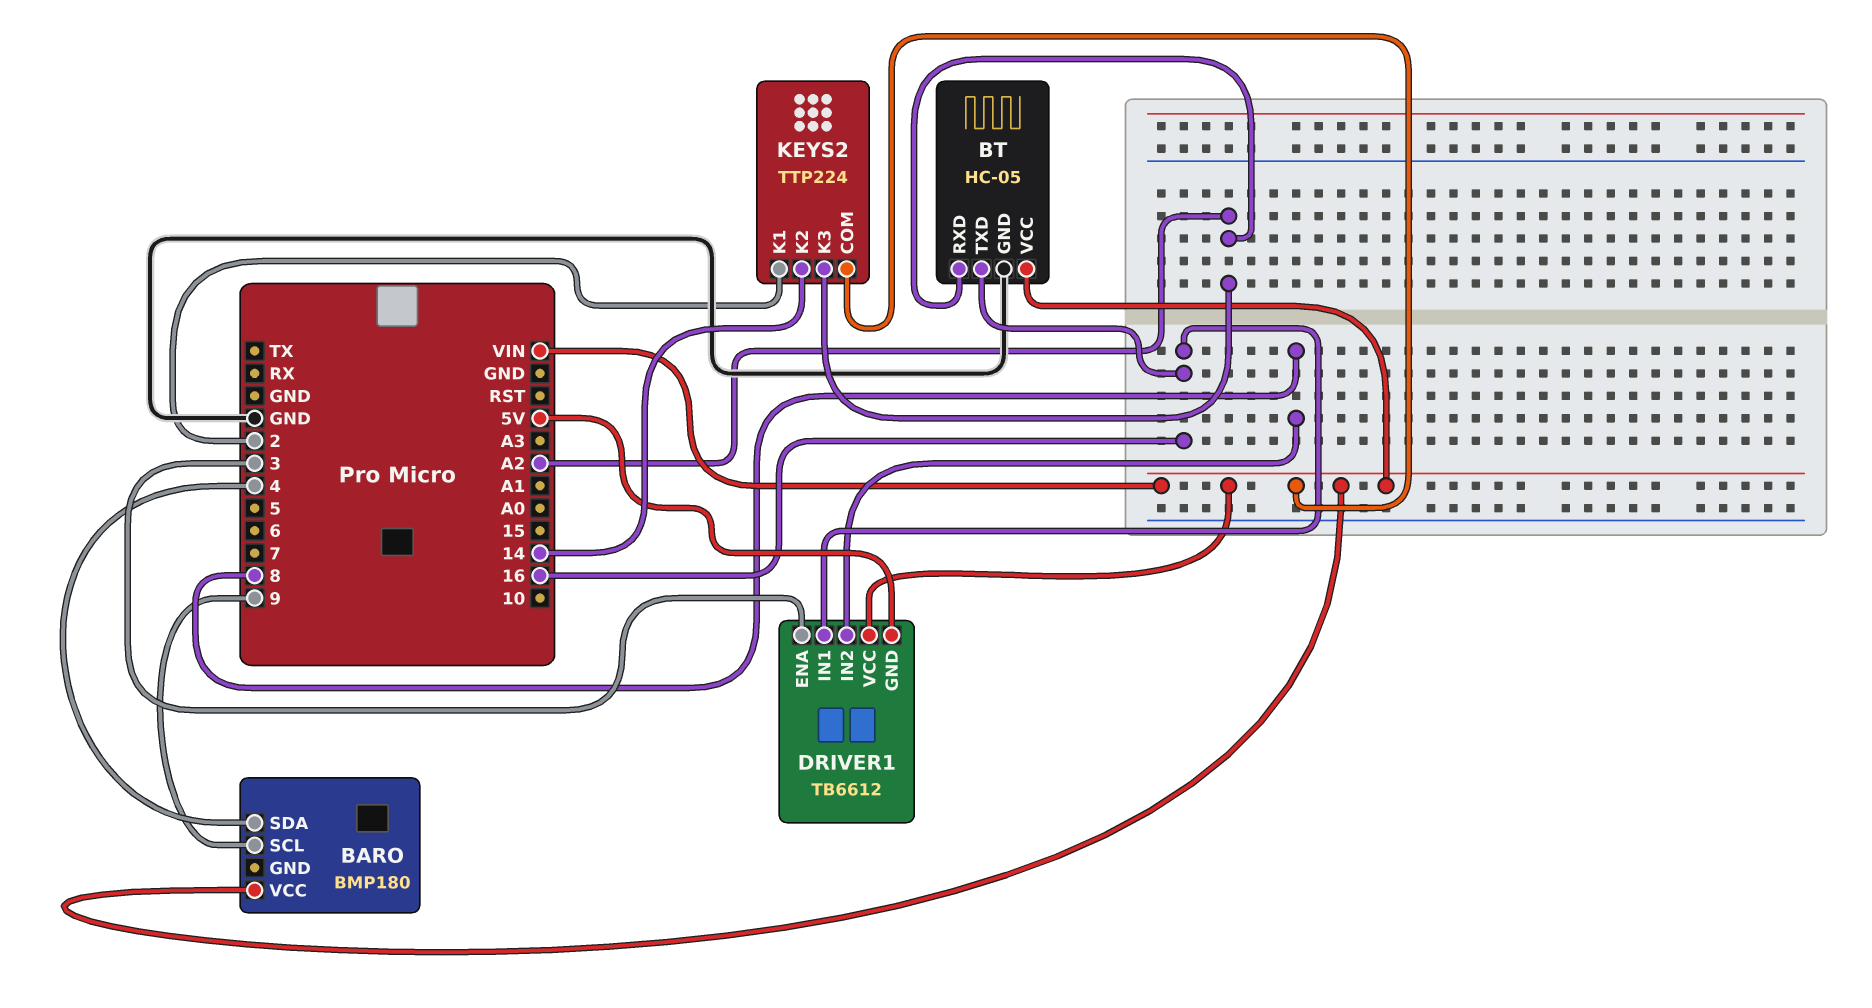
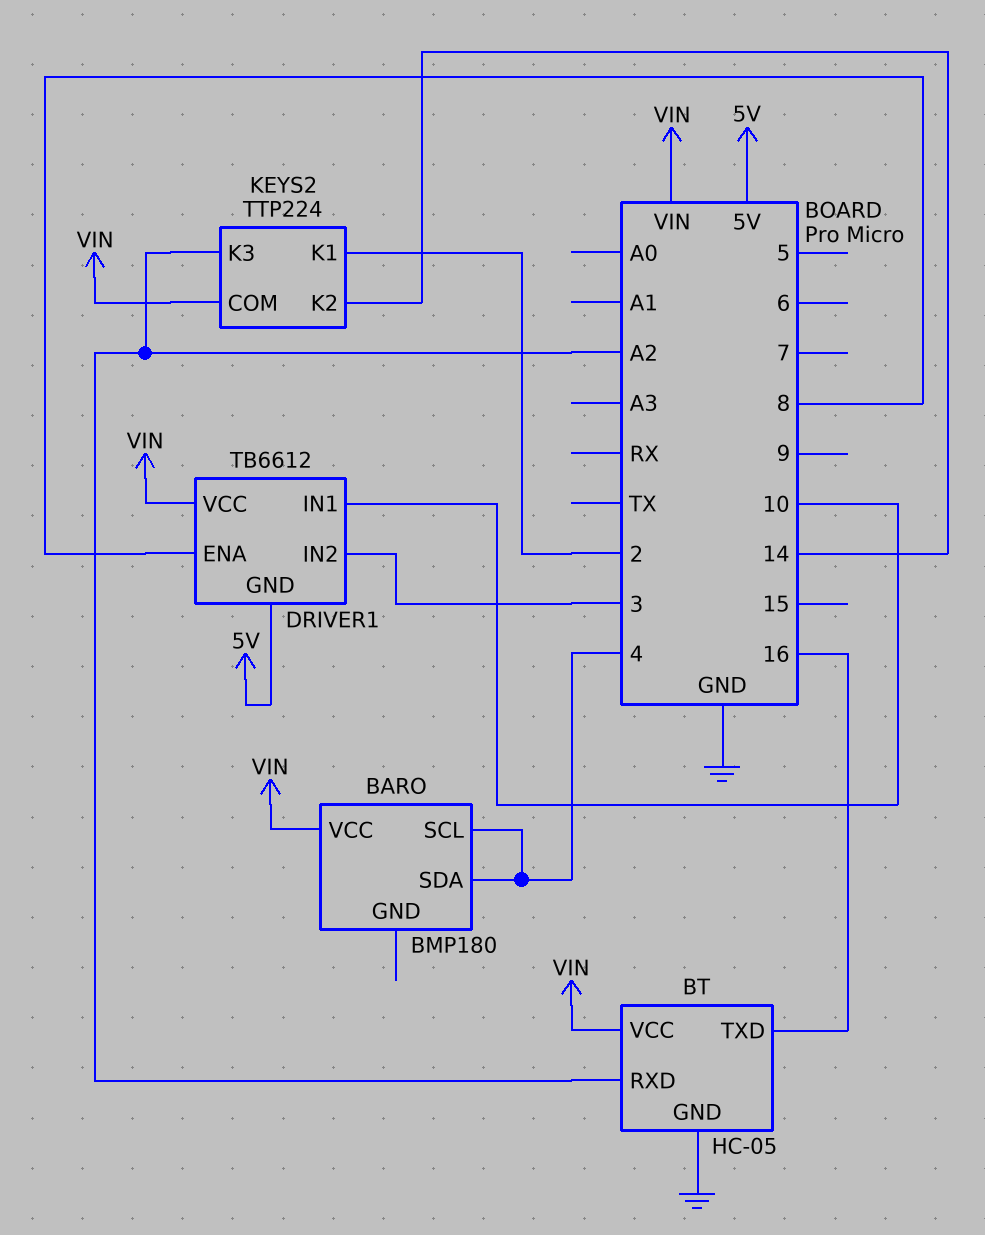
BARO pin SCL: 9 -> 4
DRIVER1 pin ENA: 3 -> 8
DRIVER1 pin IN1: 16 -> 10
DRIVER1 pin IN2: 8 -> 3

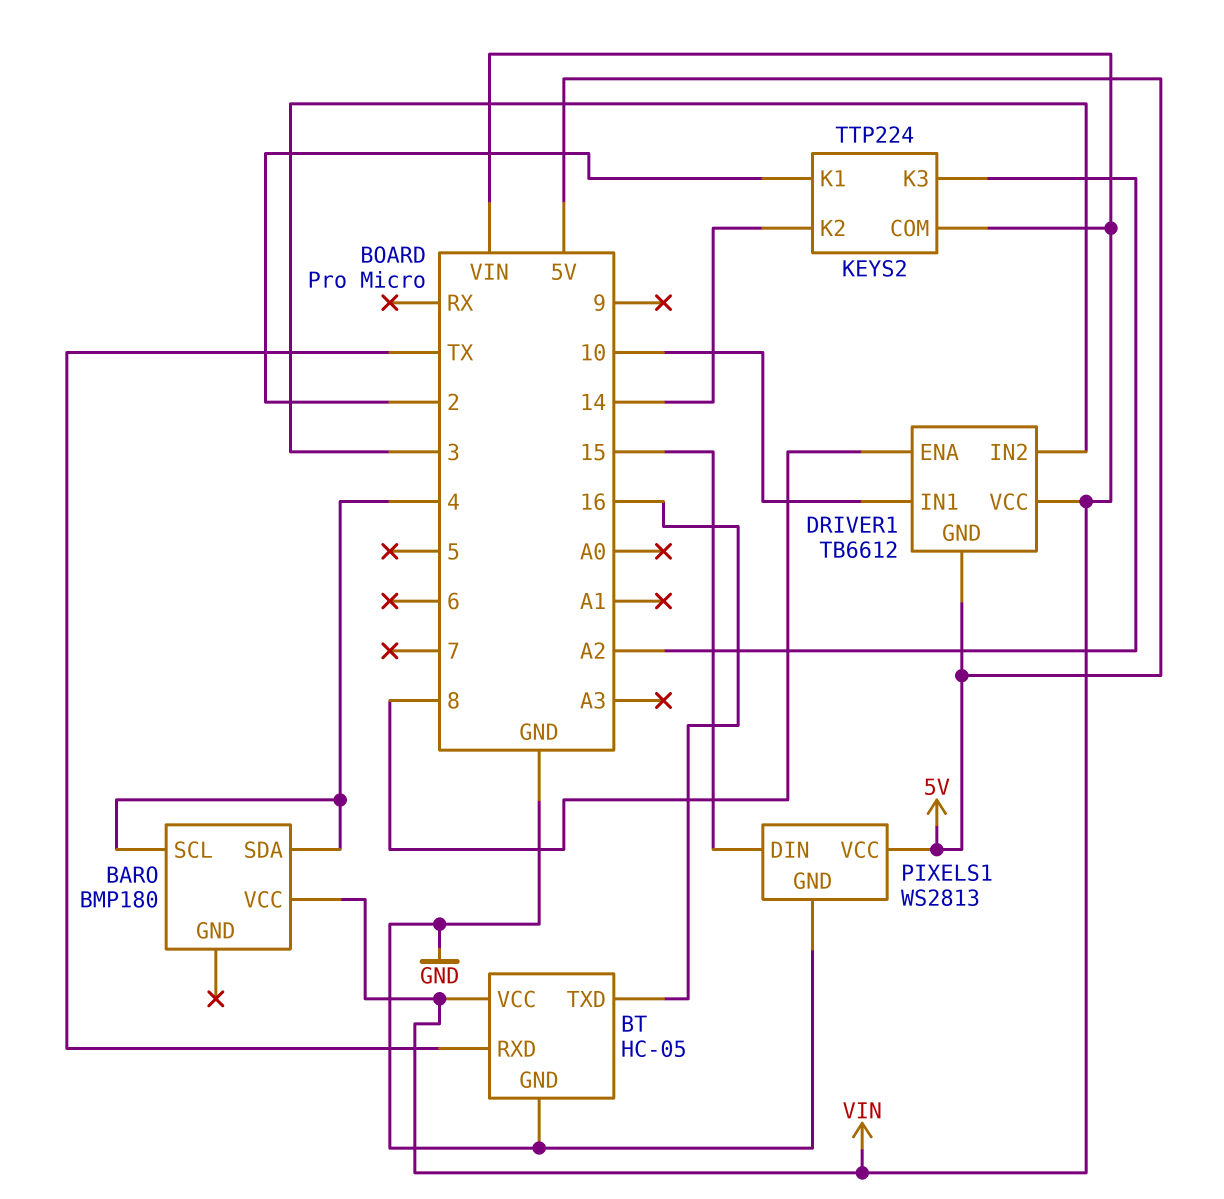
BT pin RXD: A2 -> TX
PIXELS1: none -> WS2813
PIXELS1 pin DIN: none -> 15
PIXELS1 pin GND: none -> GND
PIXELS1 pin VCC: none -> 5V

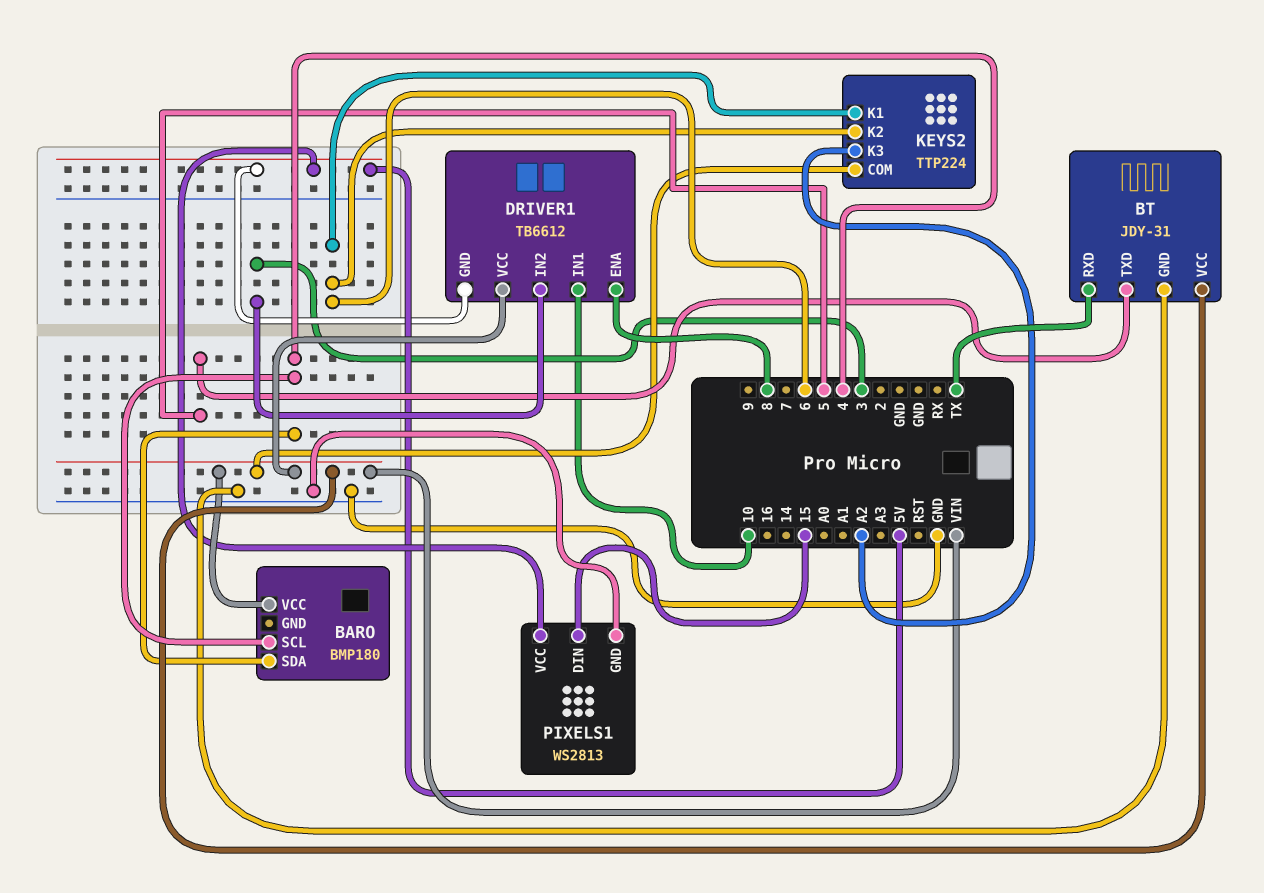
BT: HC-05 -> JDY-31
BT pin TXD: 16 -> 5
KEYS2 pin K1: 2 -> 6
KEYS2 pin K2: 14 -> 6

